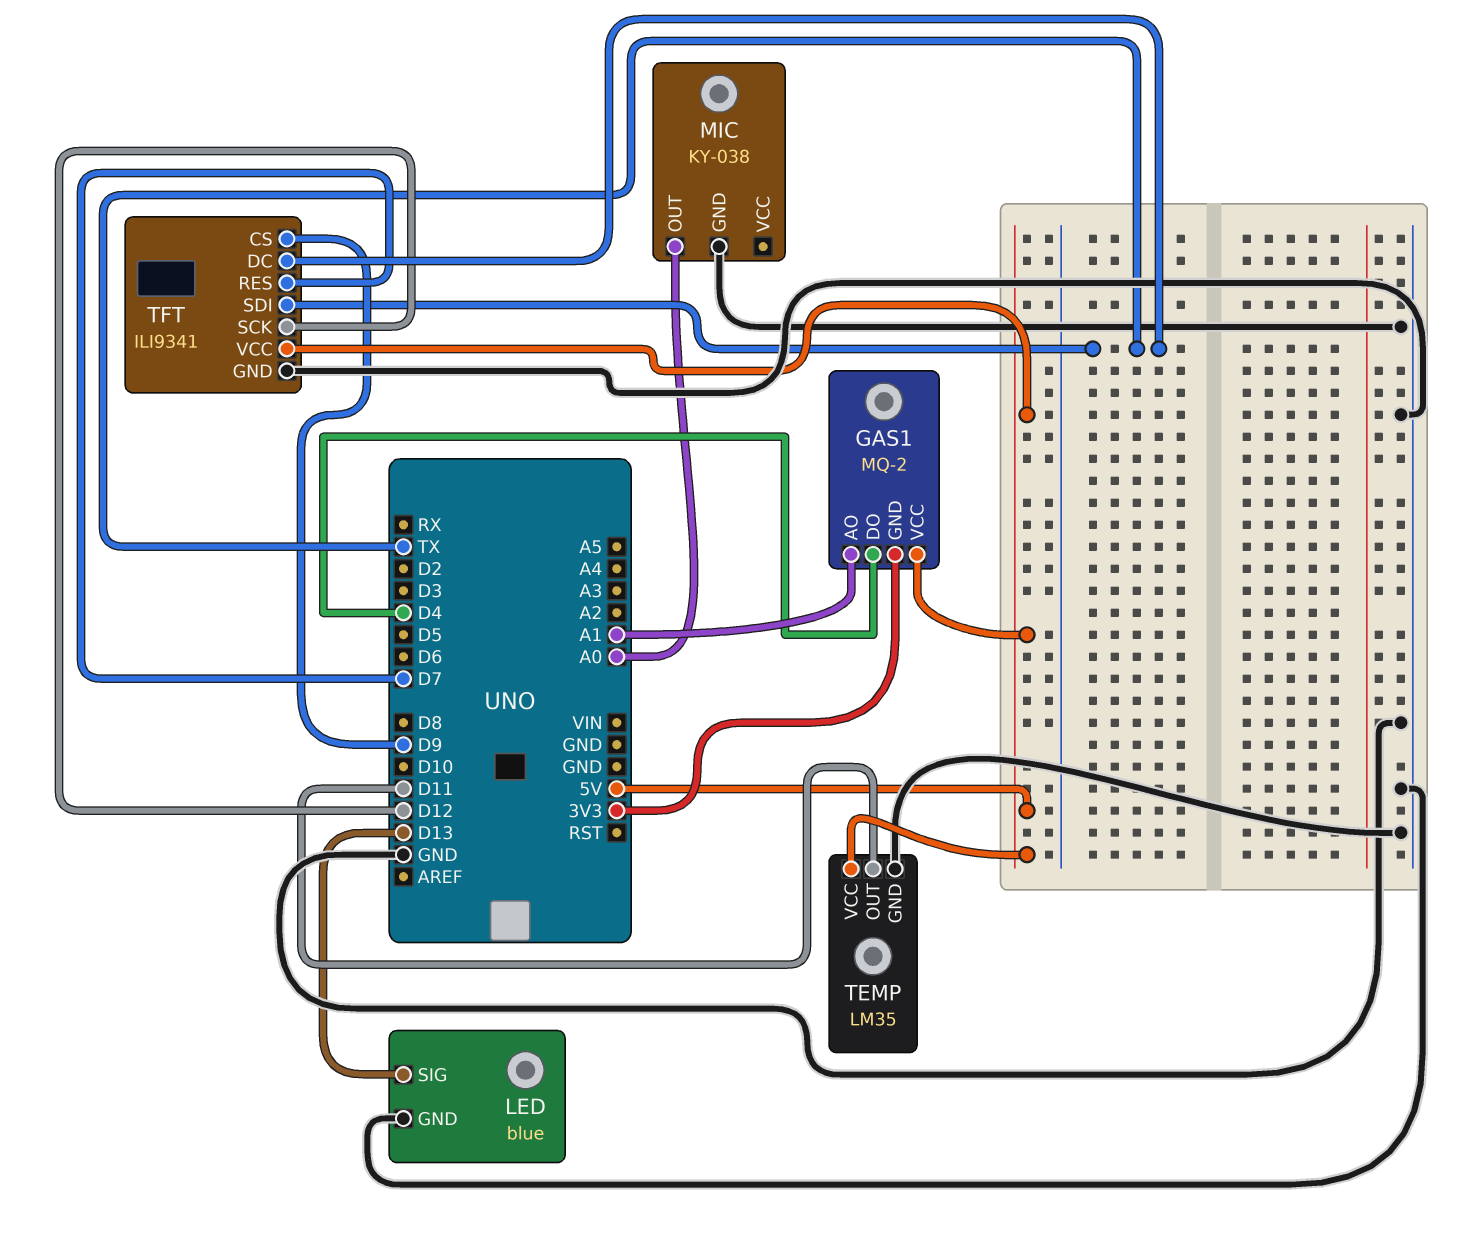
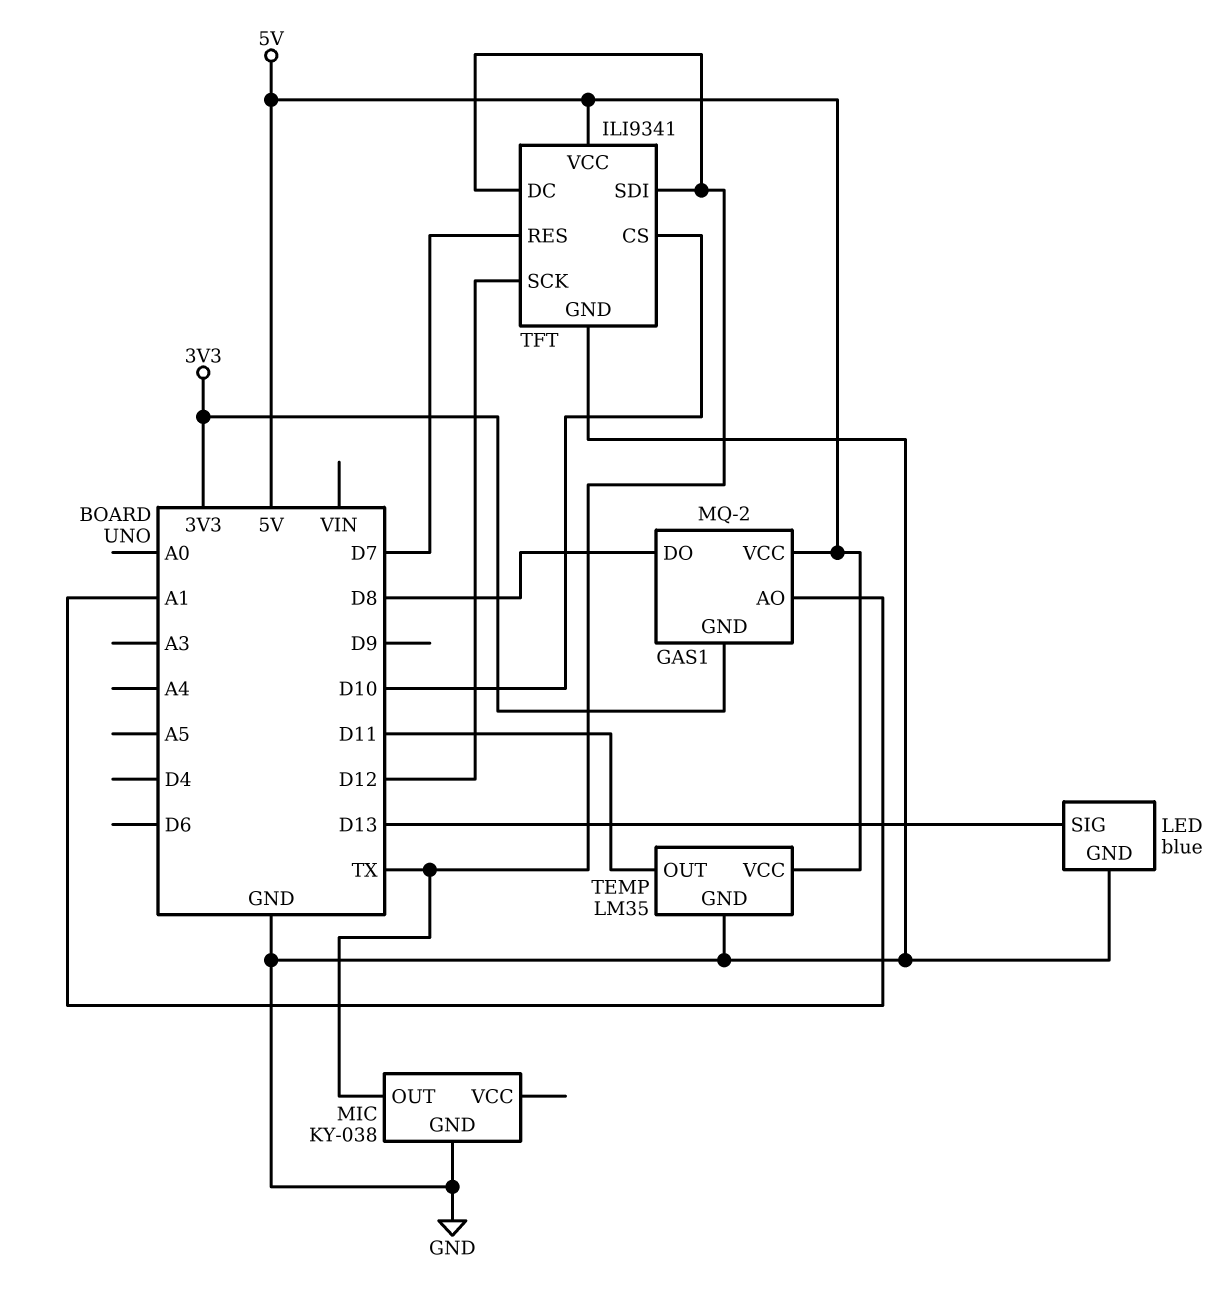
GAS1 pin DO: D4 -> D8
MIC pin OUT: A0 -> TX
TFT pin CS: D9 -> D10

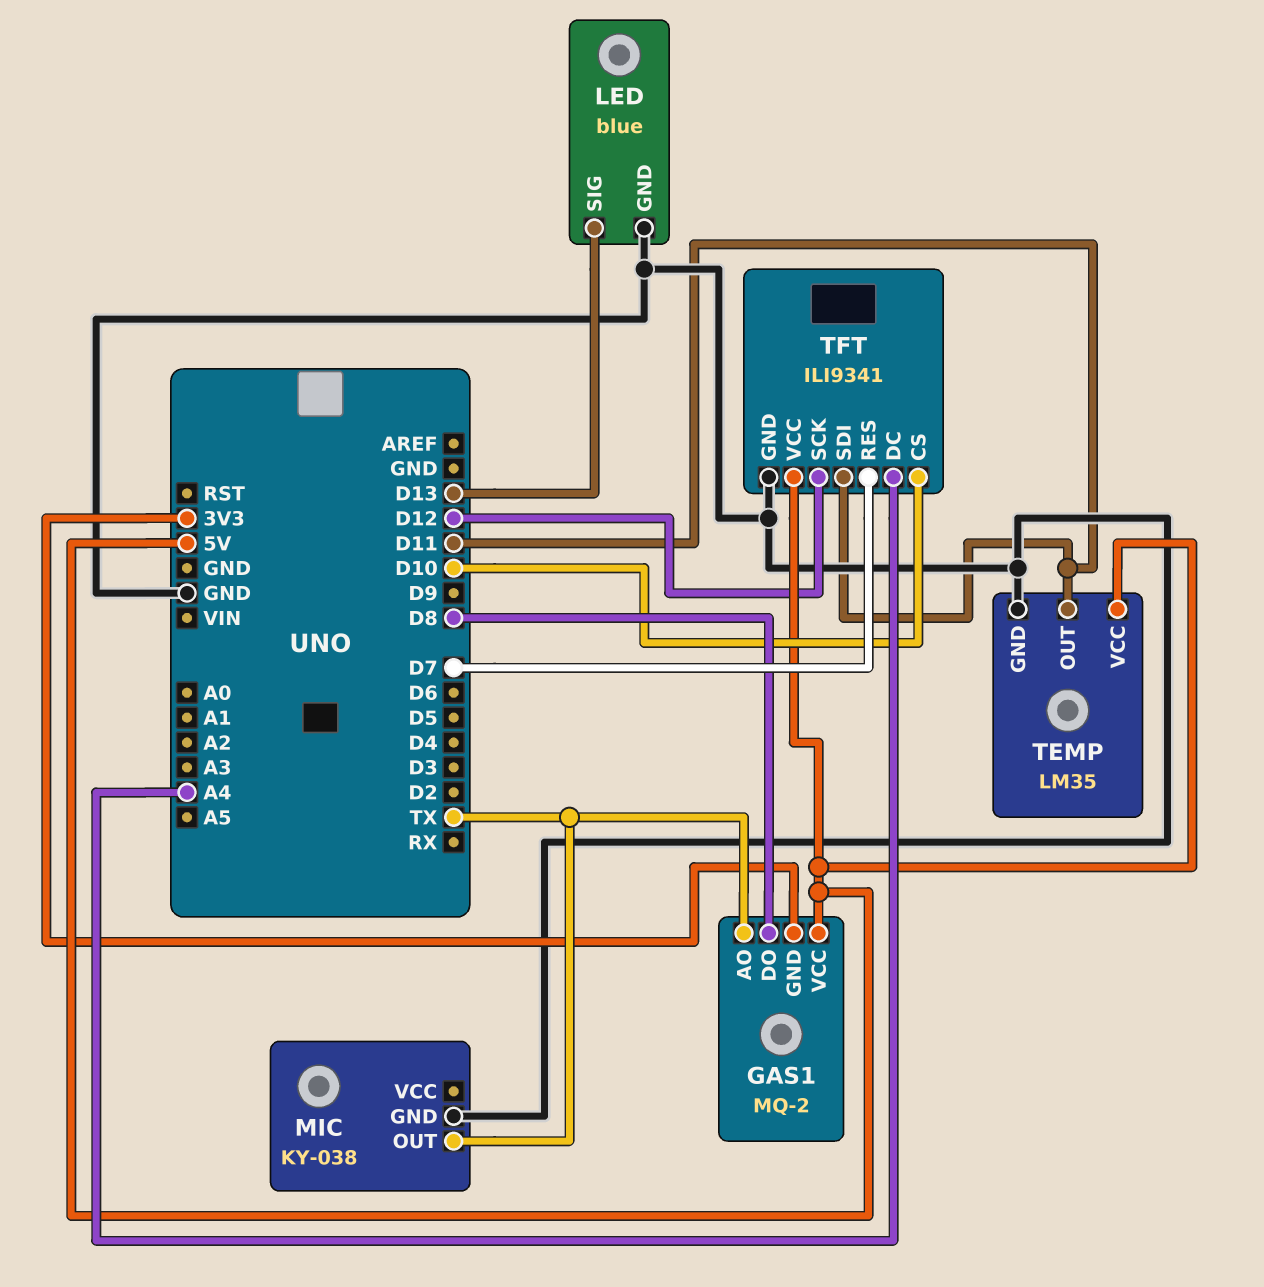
GAS1 pin AO: A1 -> TX
TFT pin DC: TX -> A4
TFT pin SDI: TX -> D11

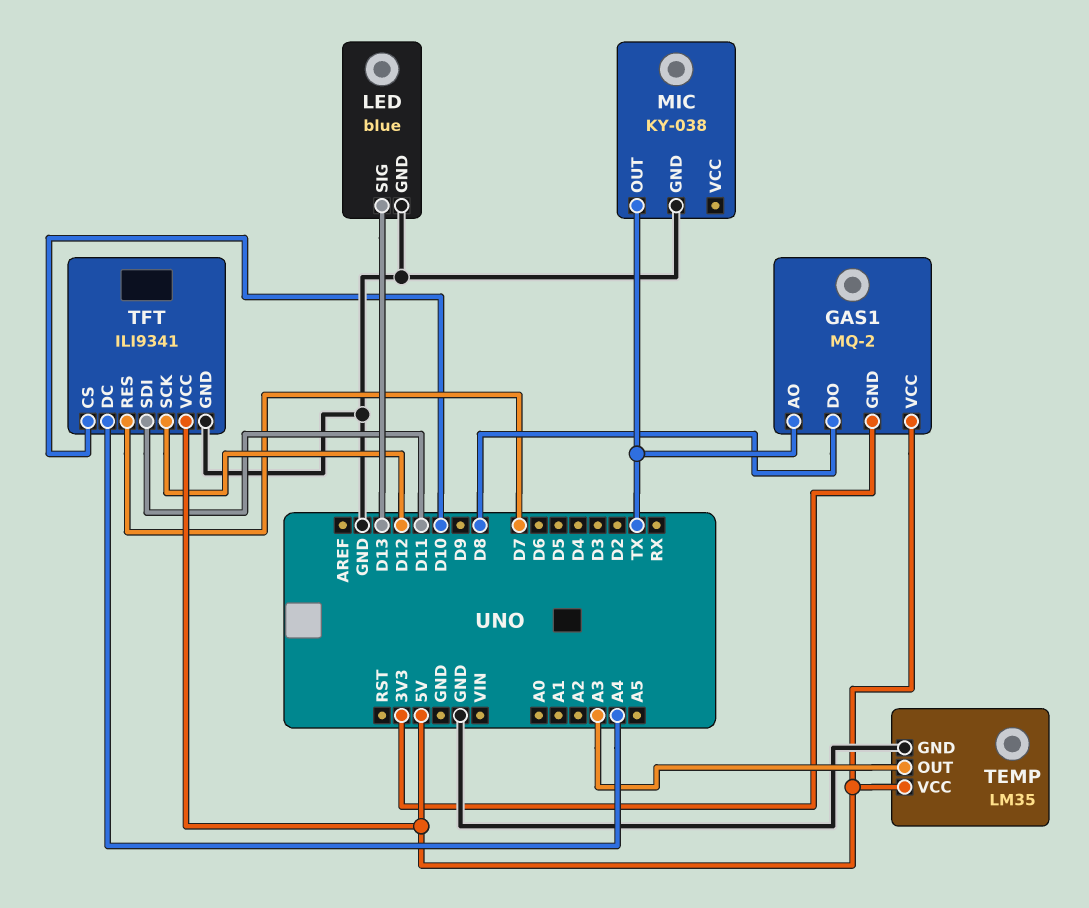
TEMP pin OUT: D11 -> A3

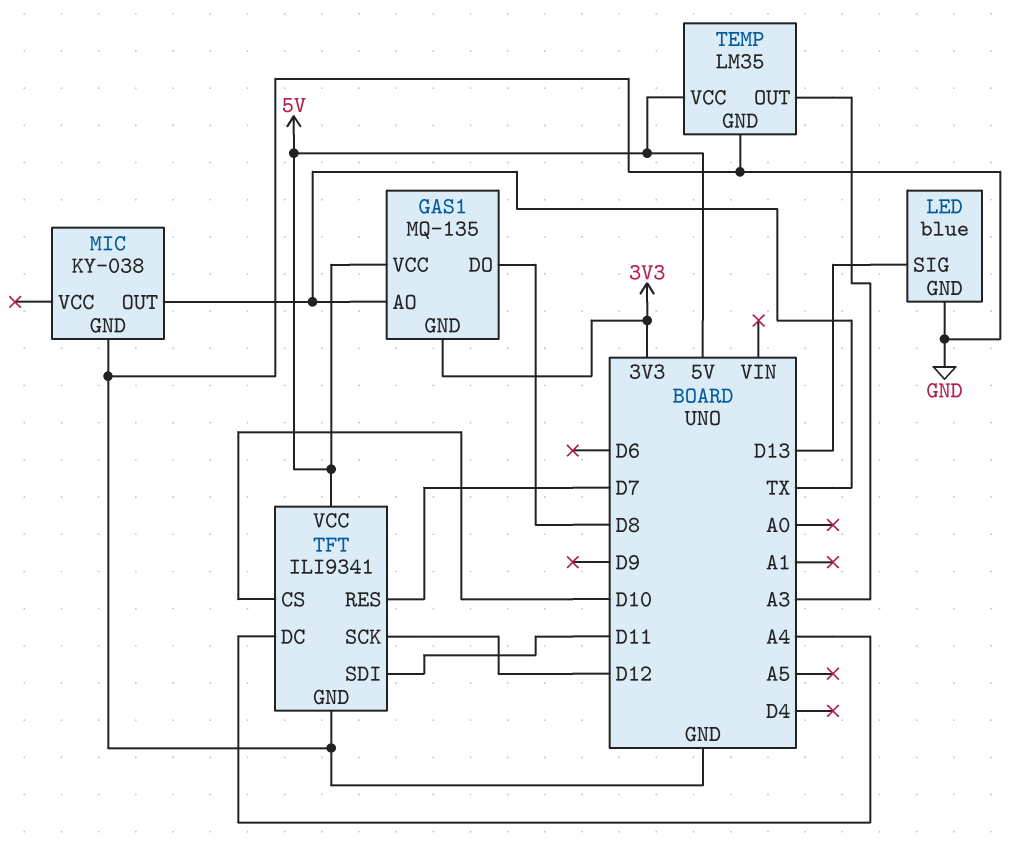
GAS1: MQ-2 -> MQ-135

